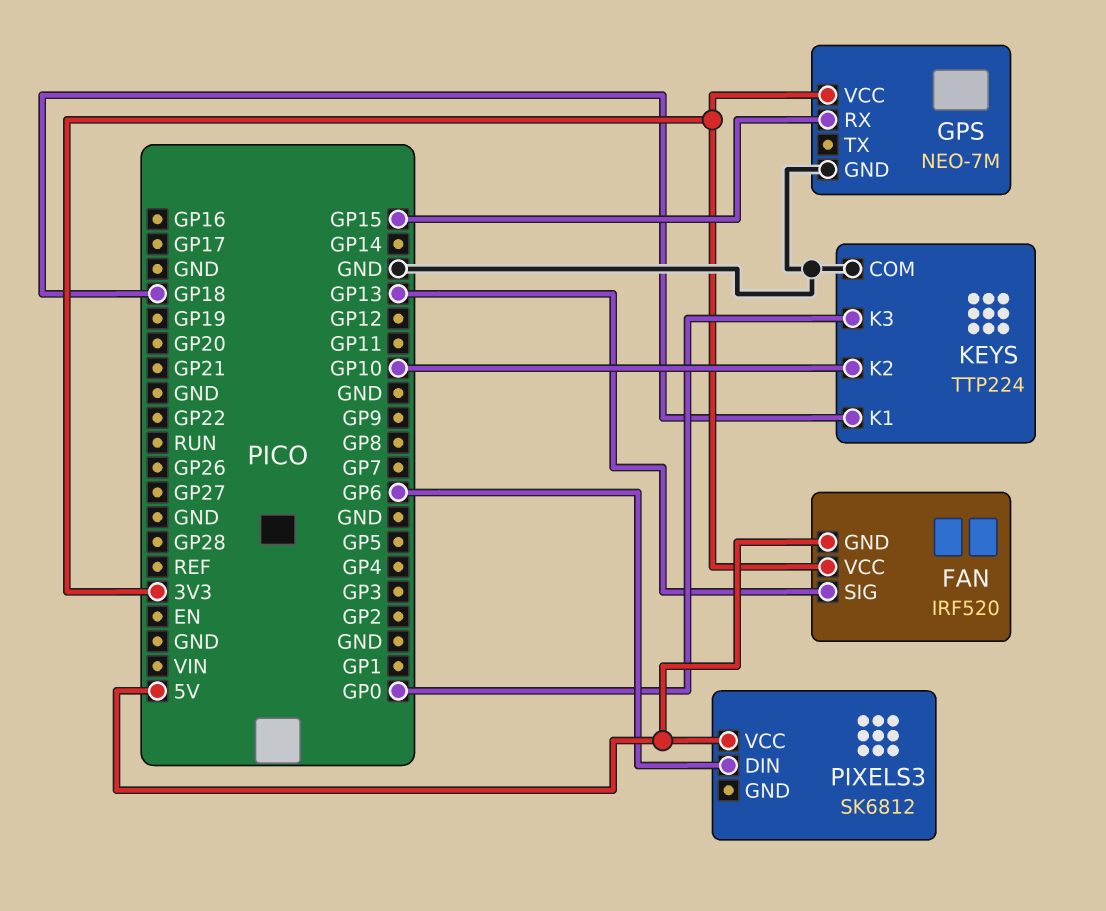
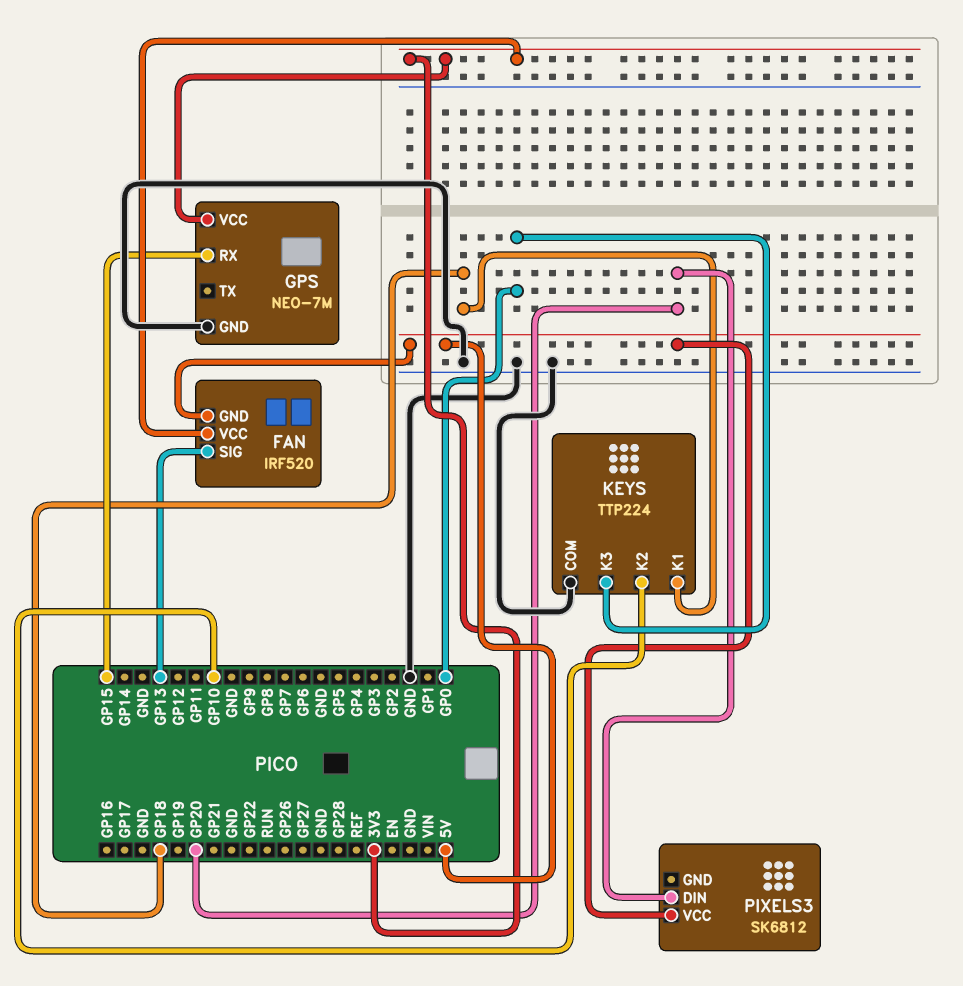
PIXELS3 pin DIN: GP6 -> GP20

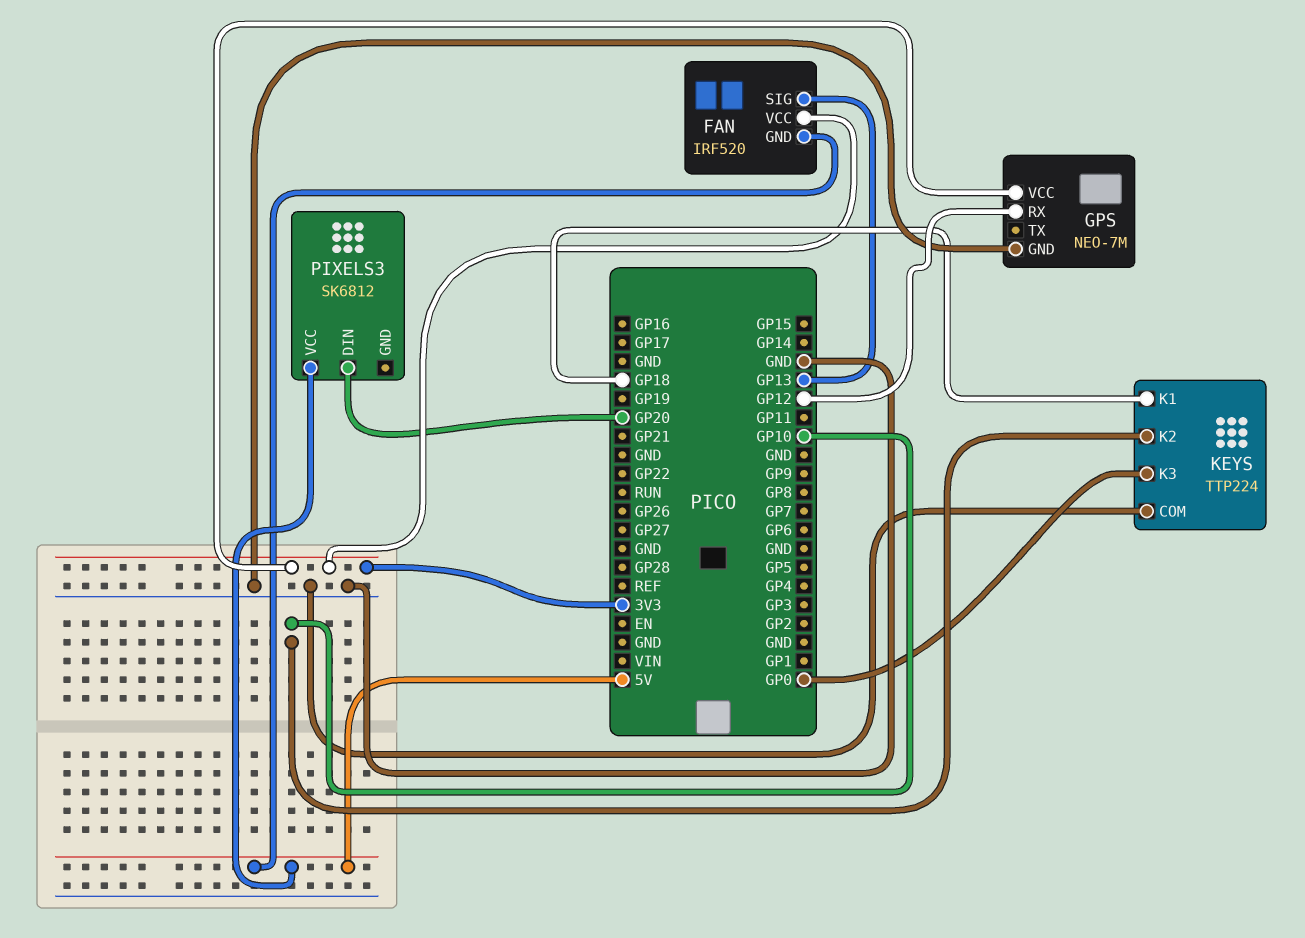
GPS pin RX: GP15 -> GP12

